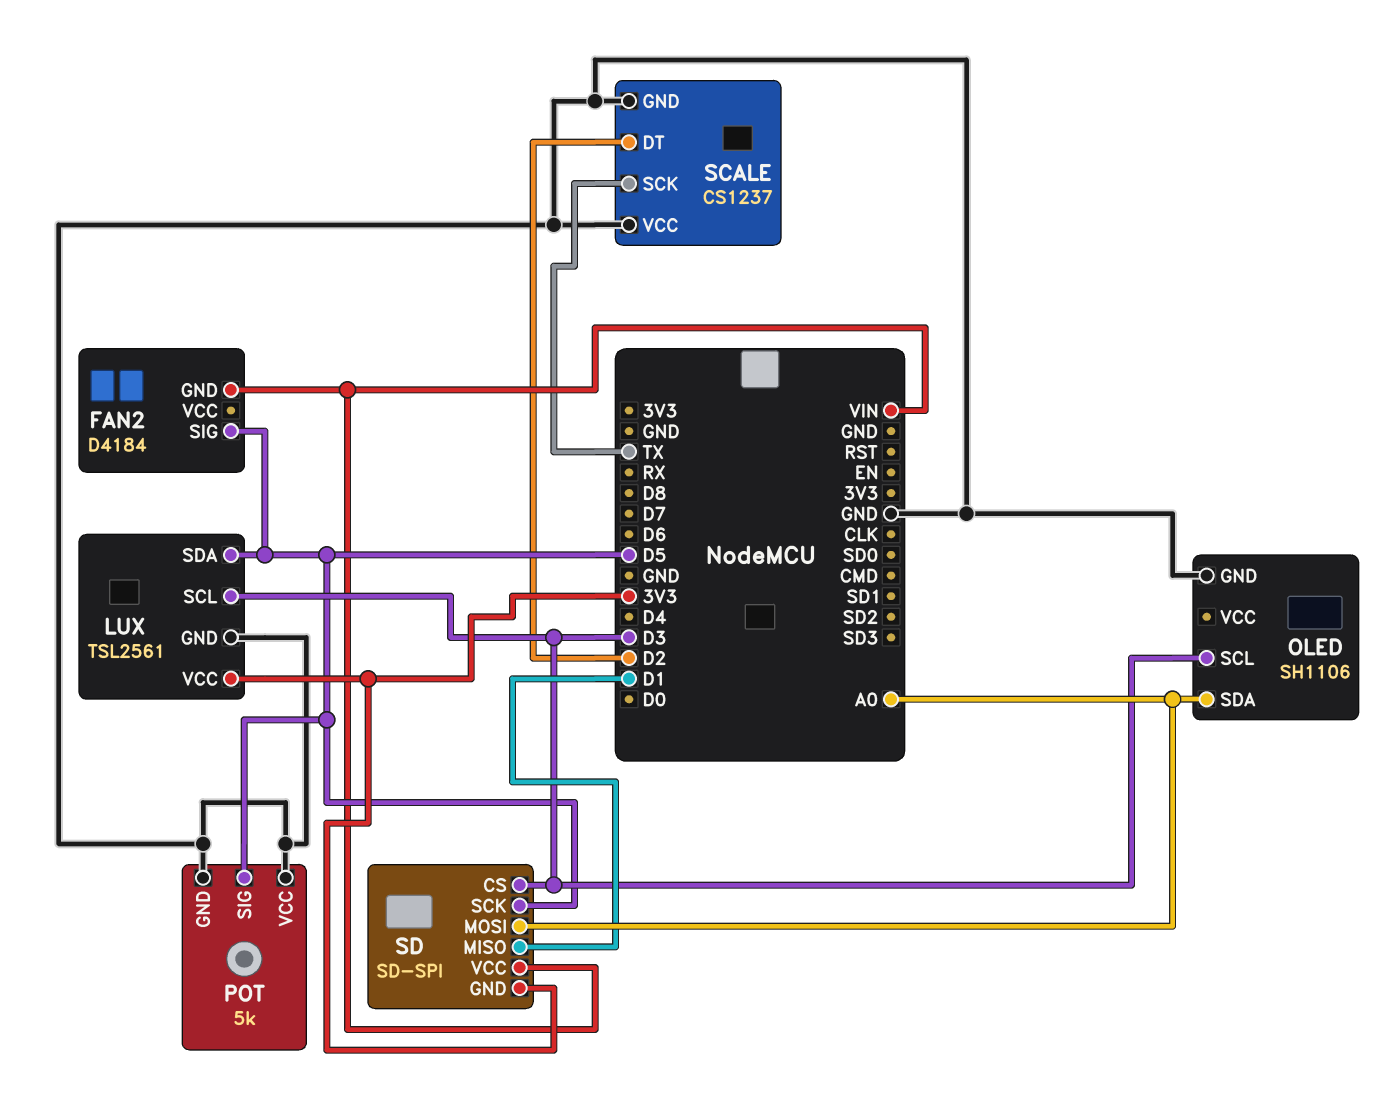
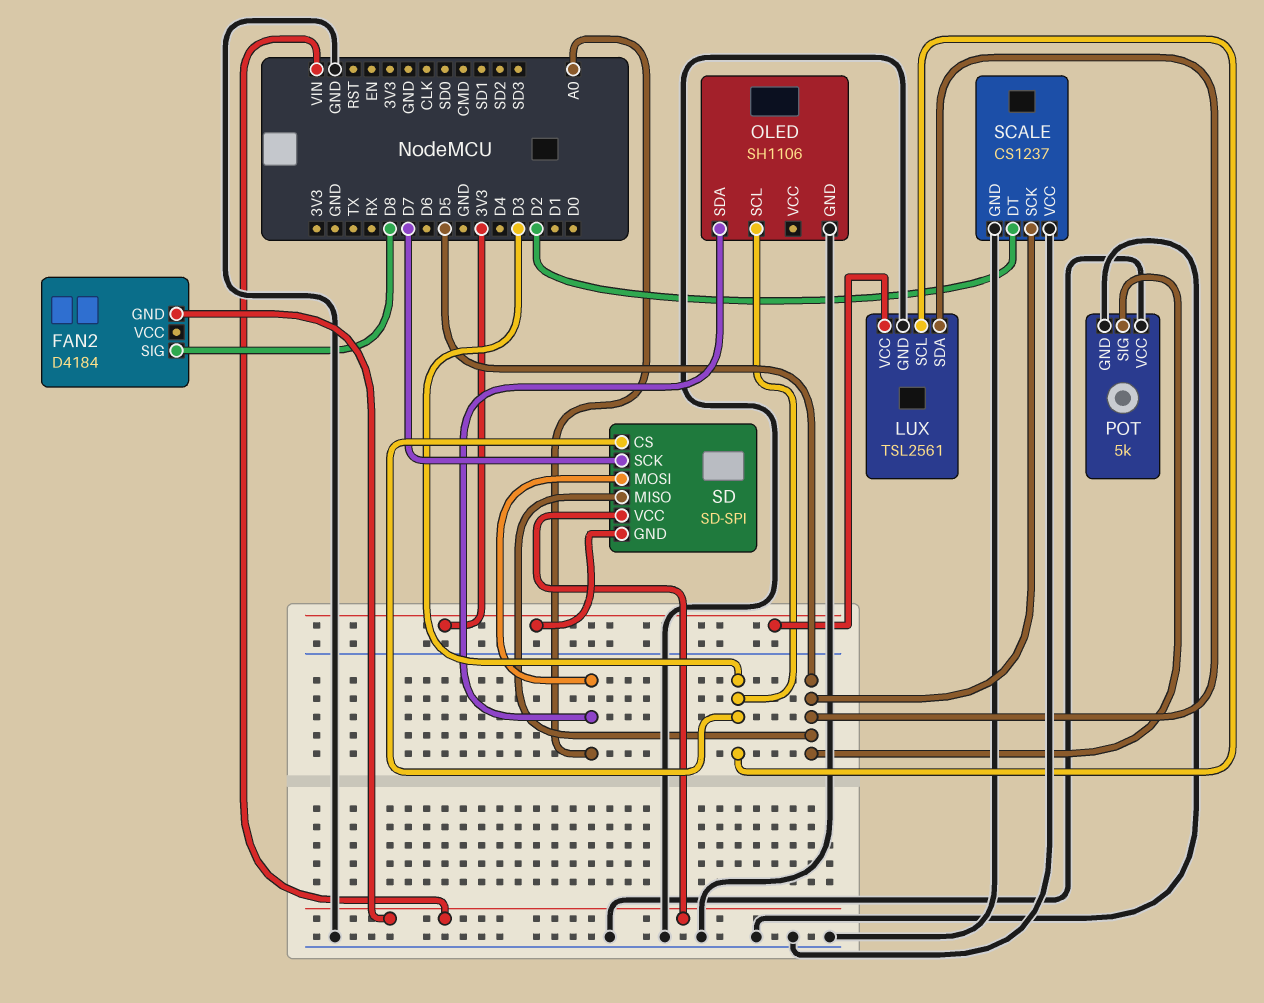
FAN2 pin SIG: D5 -> D8
SCALE pin SCK: TX -> D5
SD pin MISO: D1 -> D5
SD pin SCK: D5 -> D7

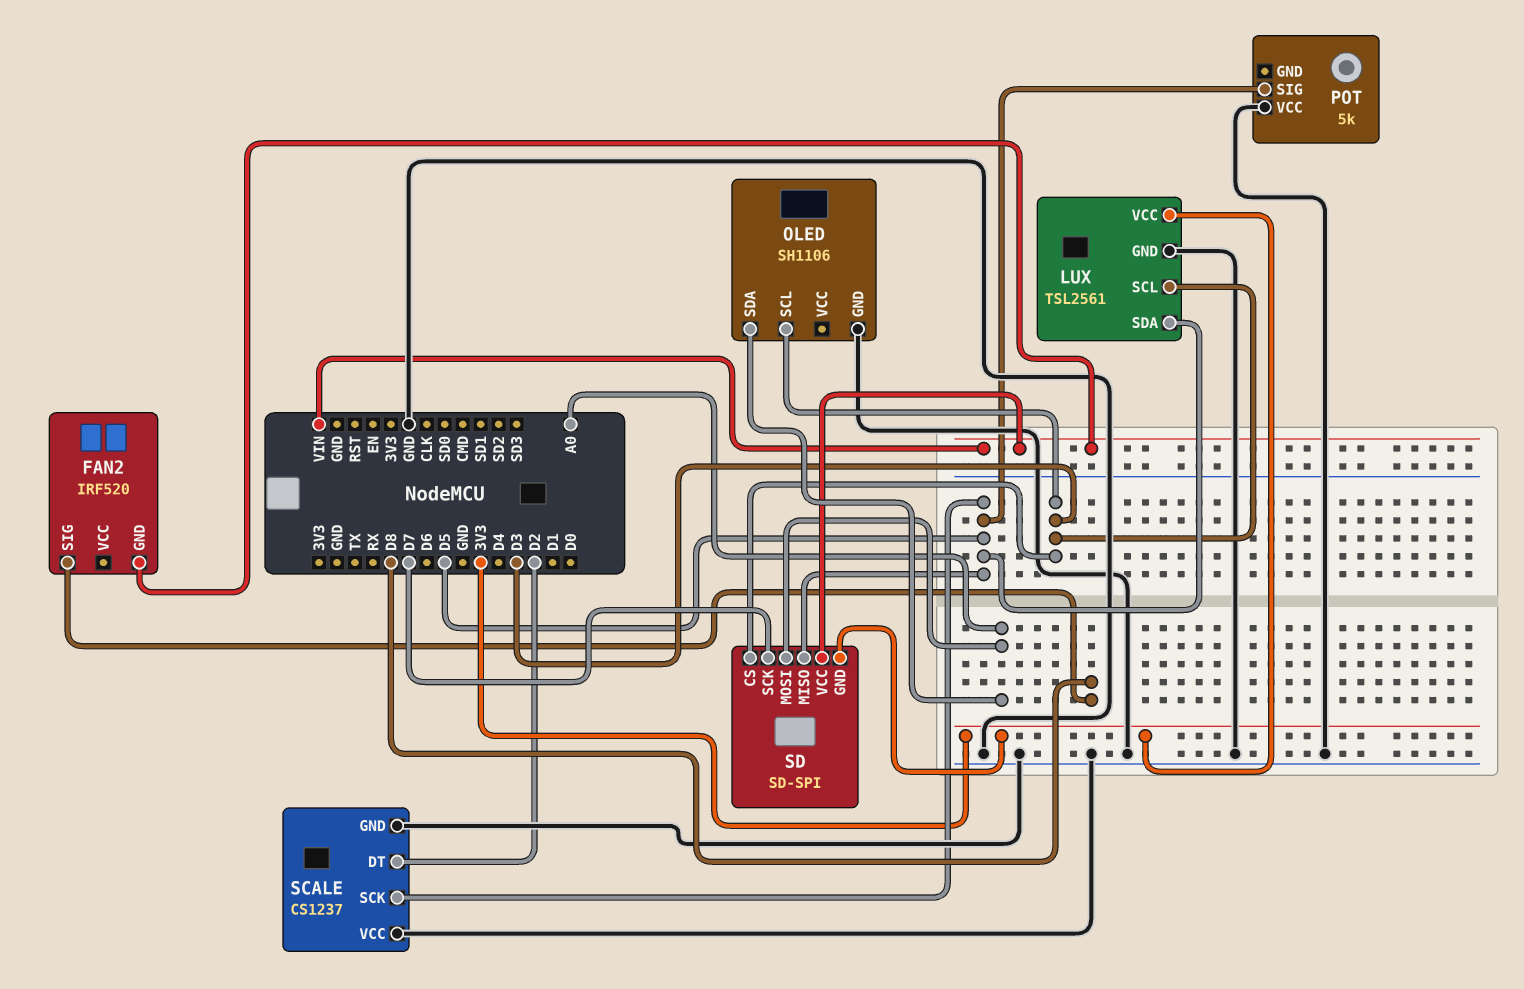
FAN2: D4184 -> IRF520
POT pin GND: GND -> none

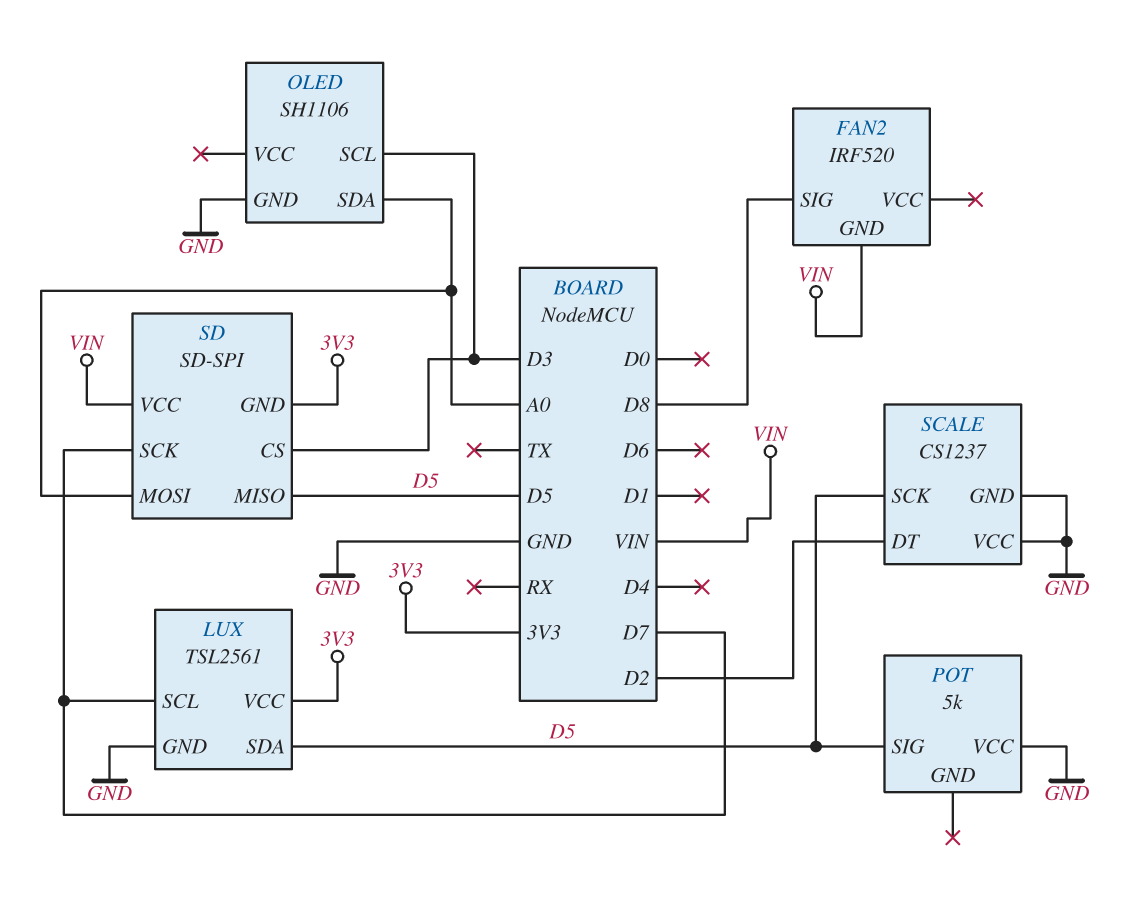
LUX pin SCL: D3 -> D7

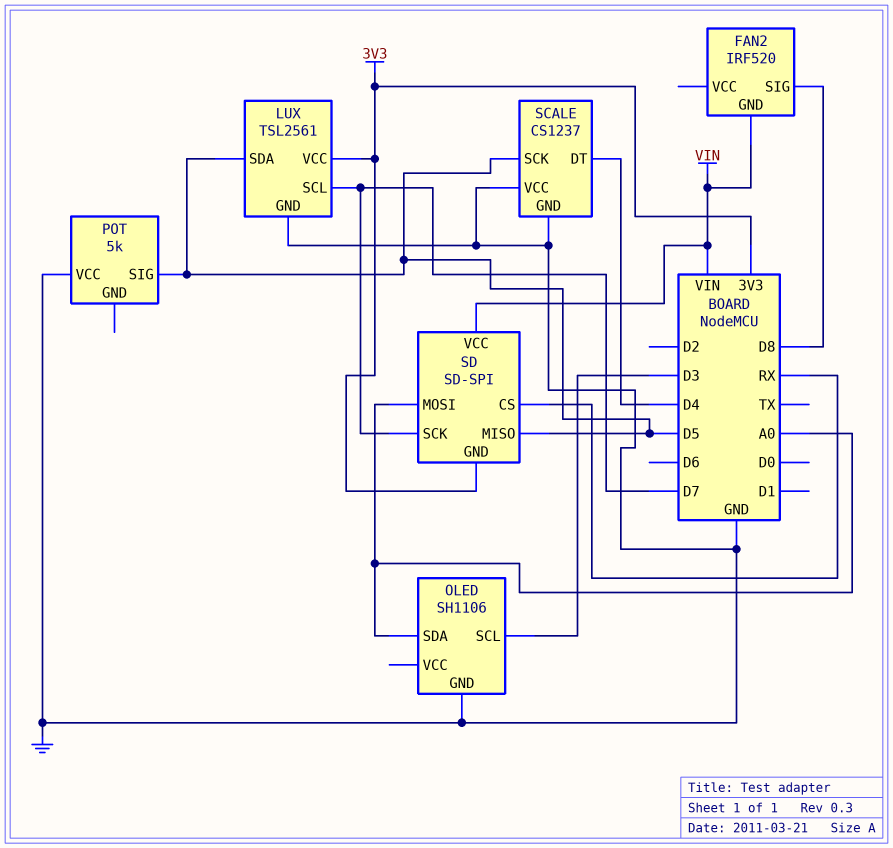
SCALE pin DT: D2 -> D4
SD pin CS: D3 -> RX

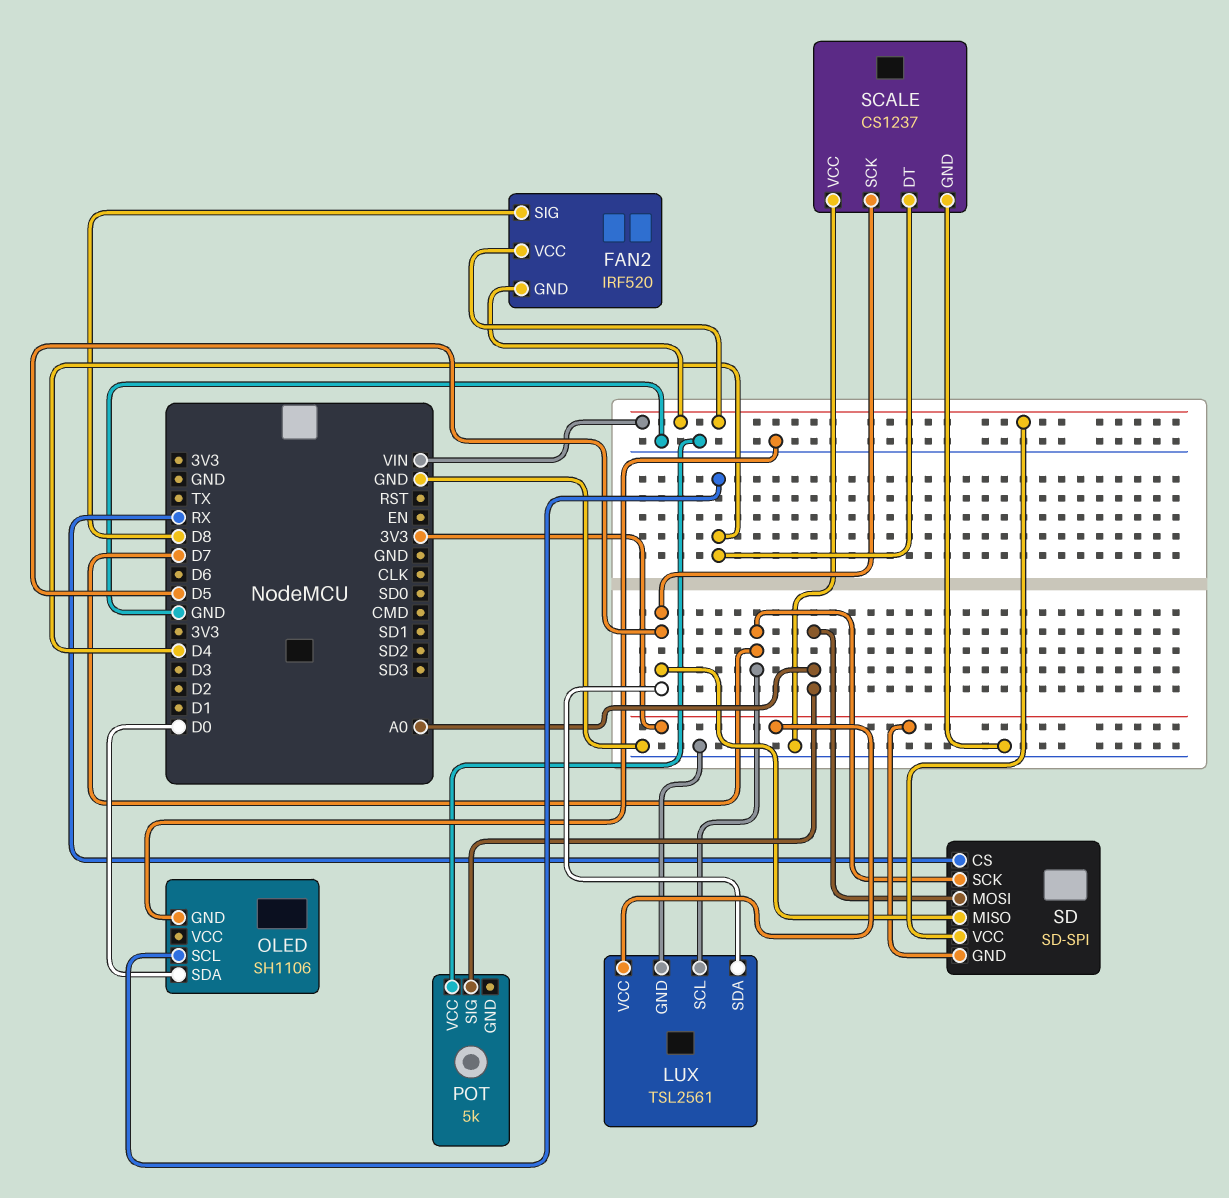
FAN2 pin VCC: none -> VIN
OLED pin SCL: D3 -> D4
OLED pin SDA: A0 -> D0
POT pin SIG: D5 -> A0

